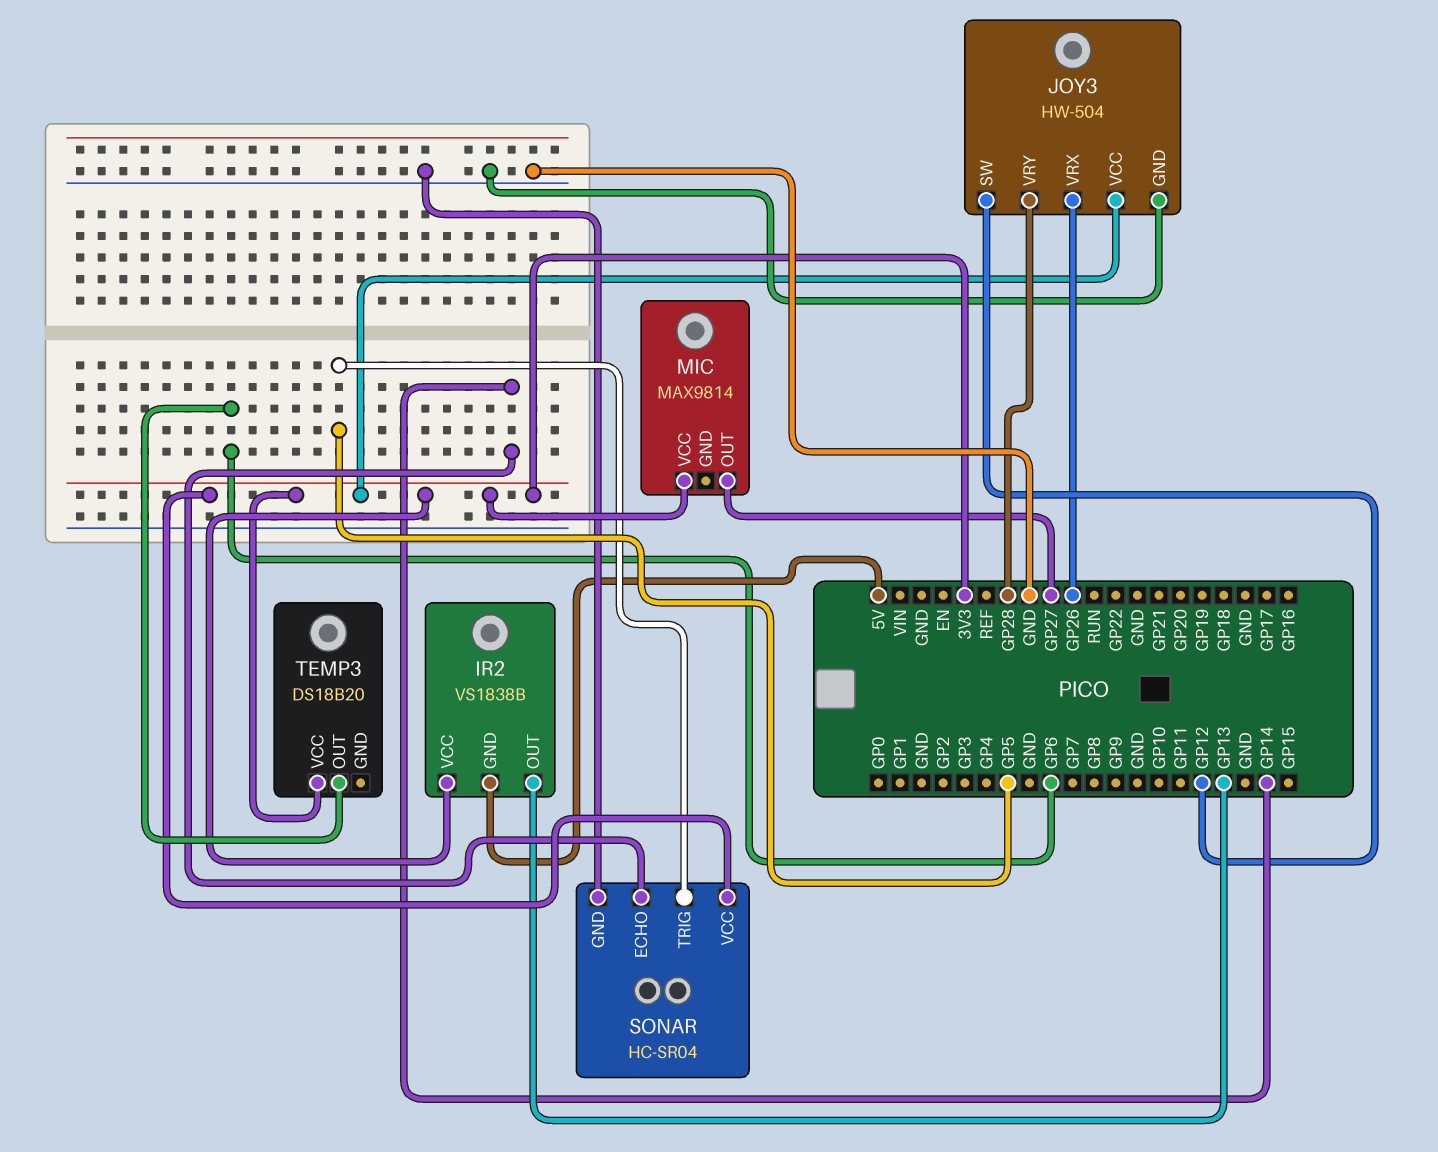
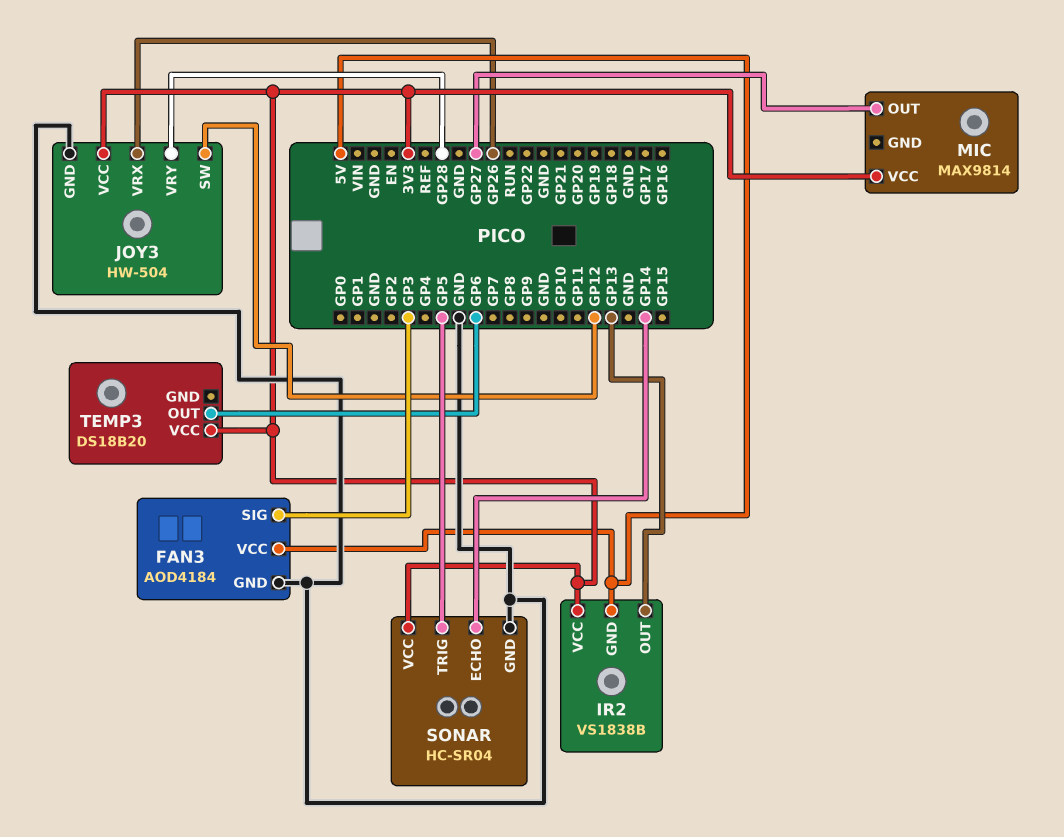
FAN3: none -> AOD4184
FAN3 pin GND: none -> GND
FAN3 pin SIG: none -> GP3
FAN3 pin VCC: none -> 5V

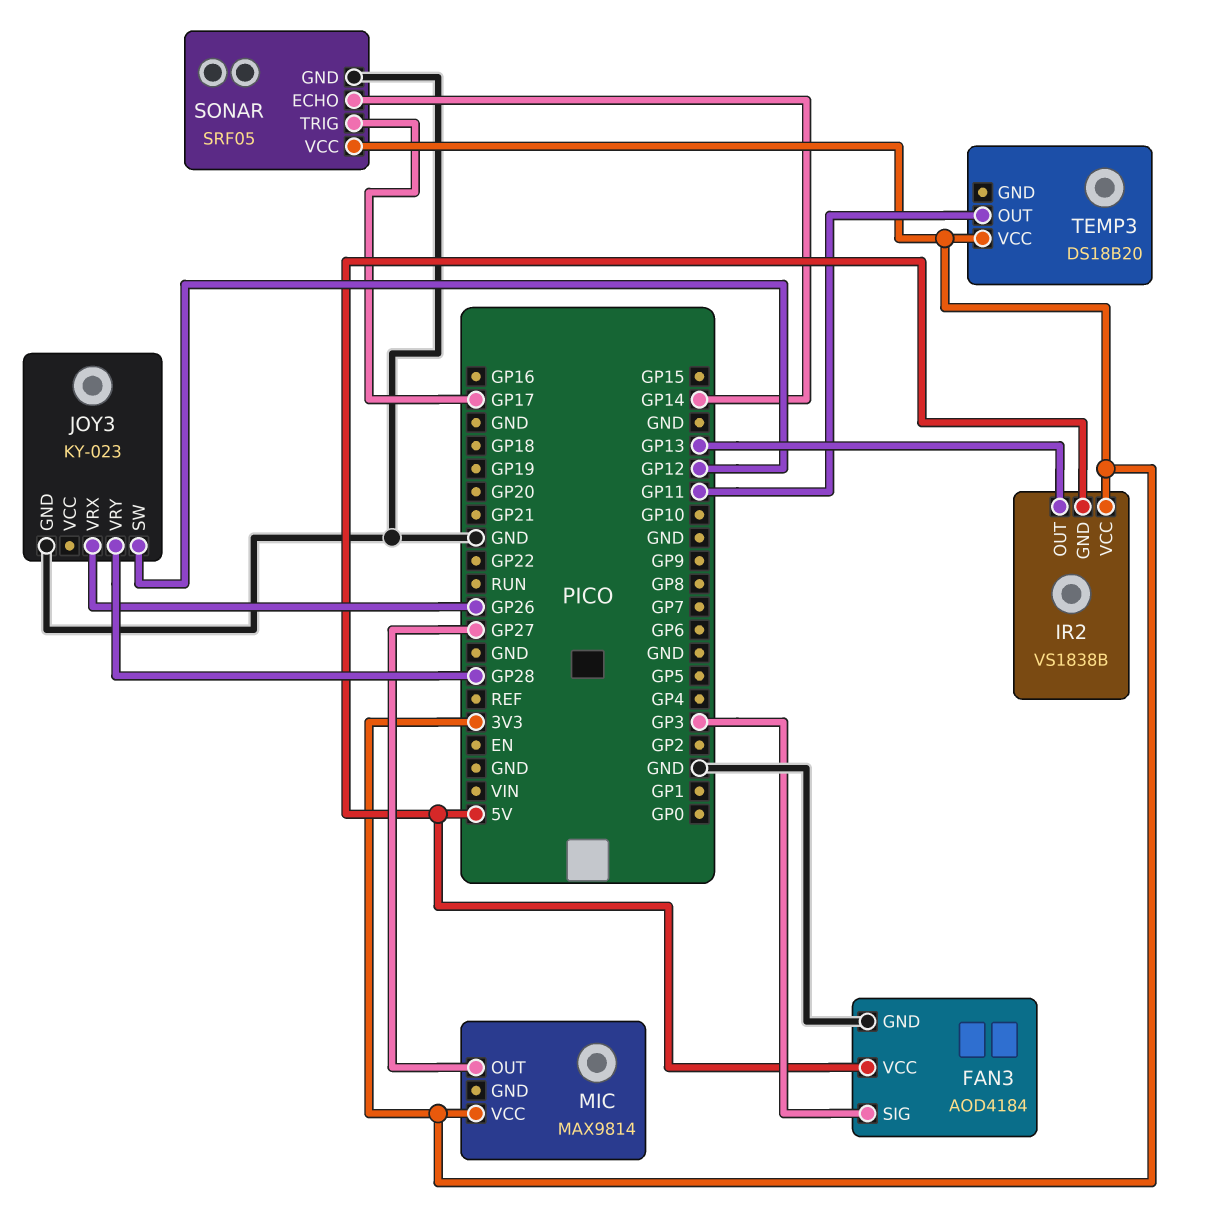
JOY3: HW-504 -> KY-023
JOY3 pin VCC: 3V3 -> none
SONAR: HC-SR04 -> SRF05
SONAR pin TRIG: GP5 -> GP17
TEMP3 pin OUT: GP6 -> GP11

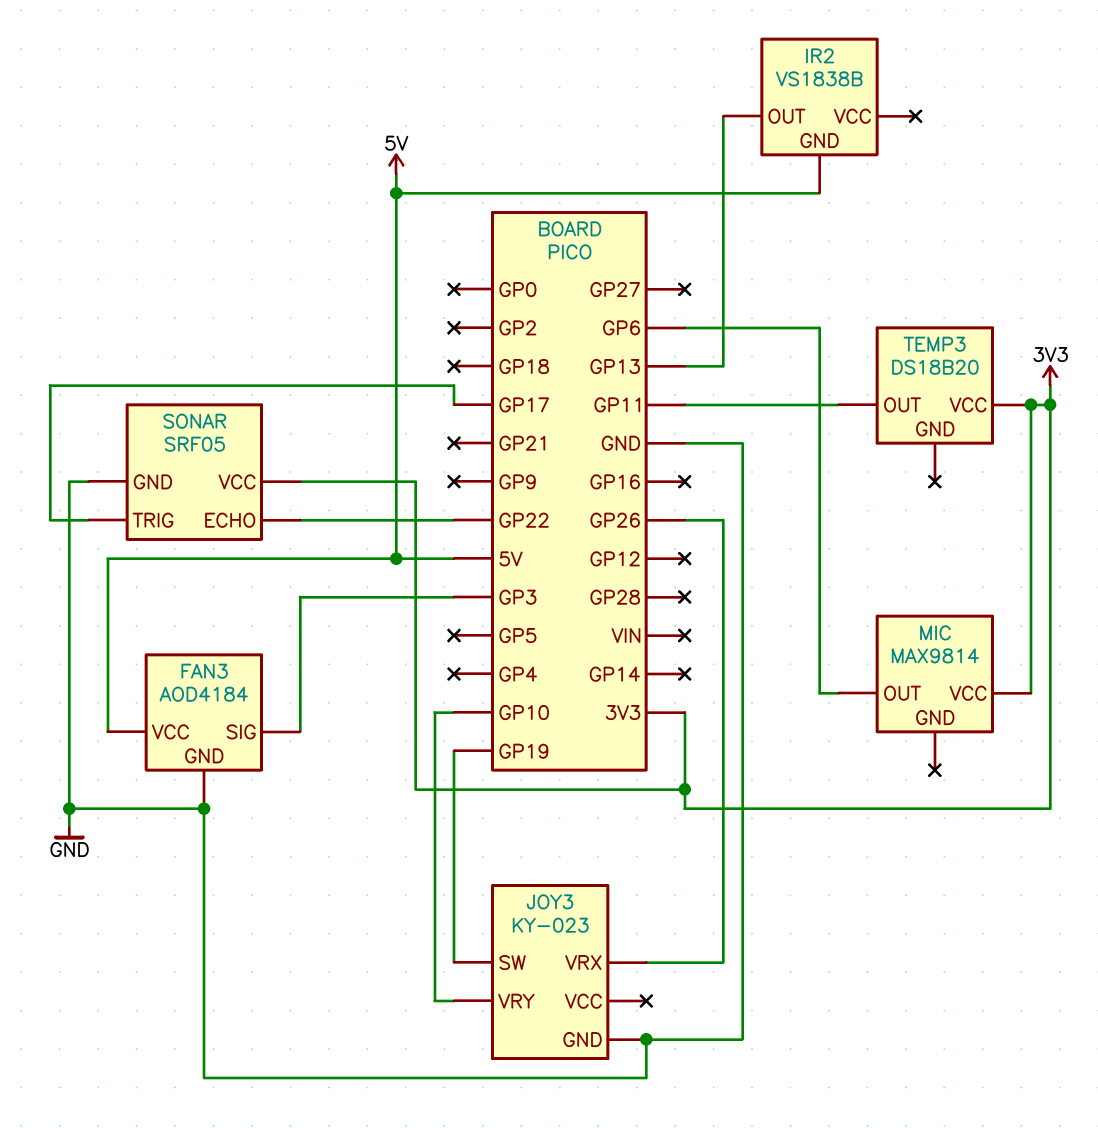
IR2 pin VCC: 3V3 -> none
JOY3 pin SW: GP12 -> GP19
JOY3 pin VRY: GP28 -> GP10
MIC pin OUT: GP27 -> GP6
SONAR pin ECHO: GP14 -> GP22

